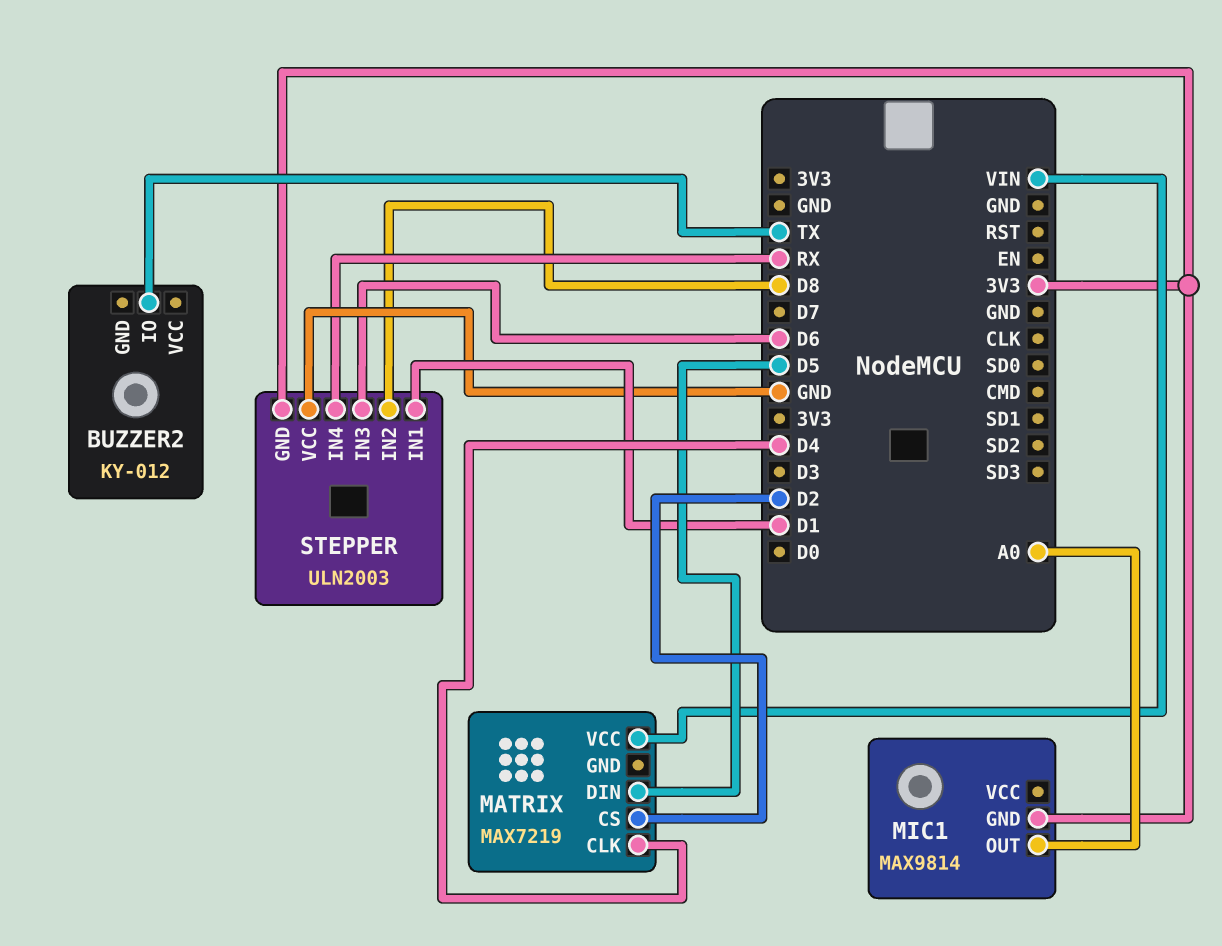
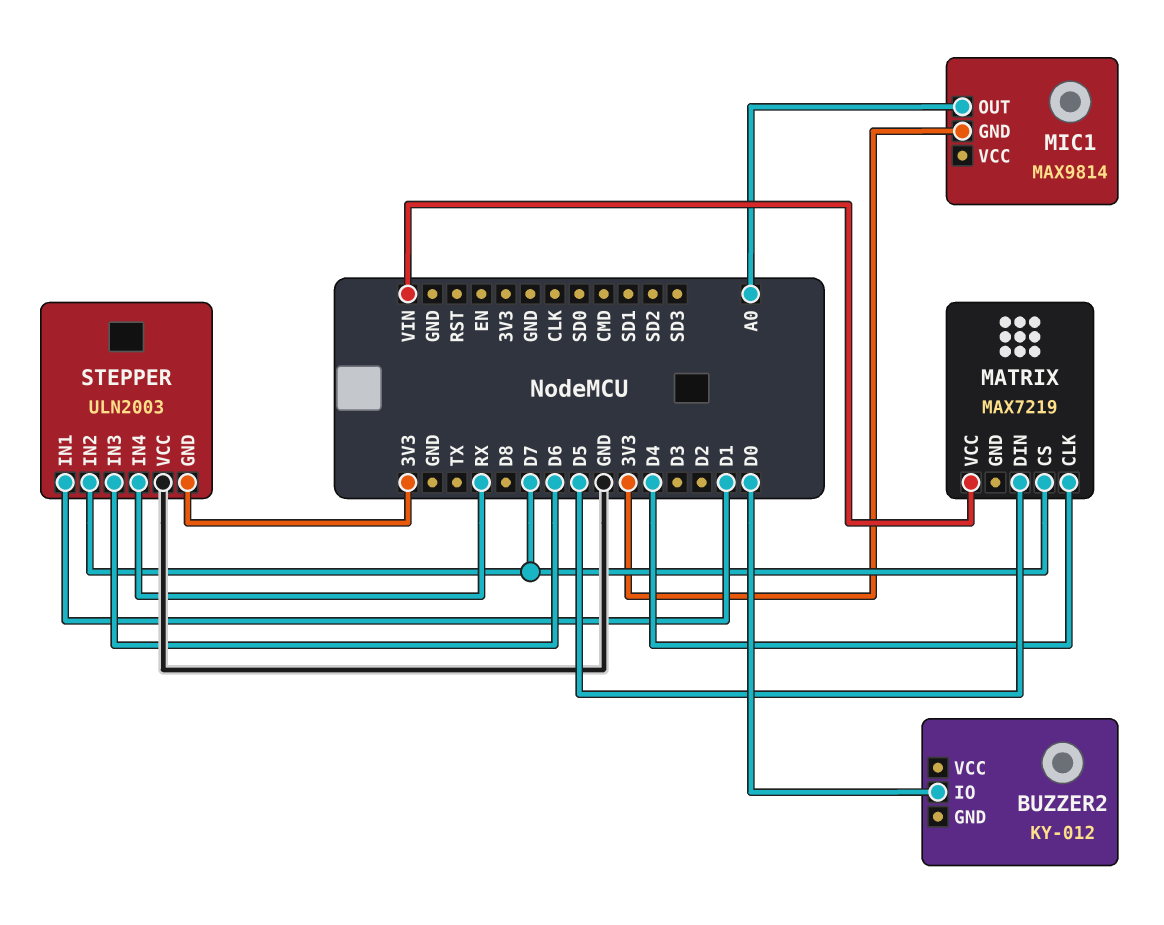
BUZZER2 pin IO: TX -> D0
MATRIX pin CS: D2 -> D7
STEPPER pin IN2: D8 -> D7

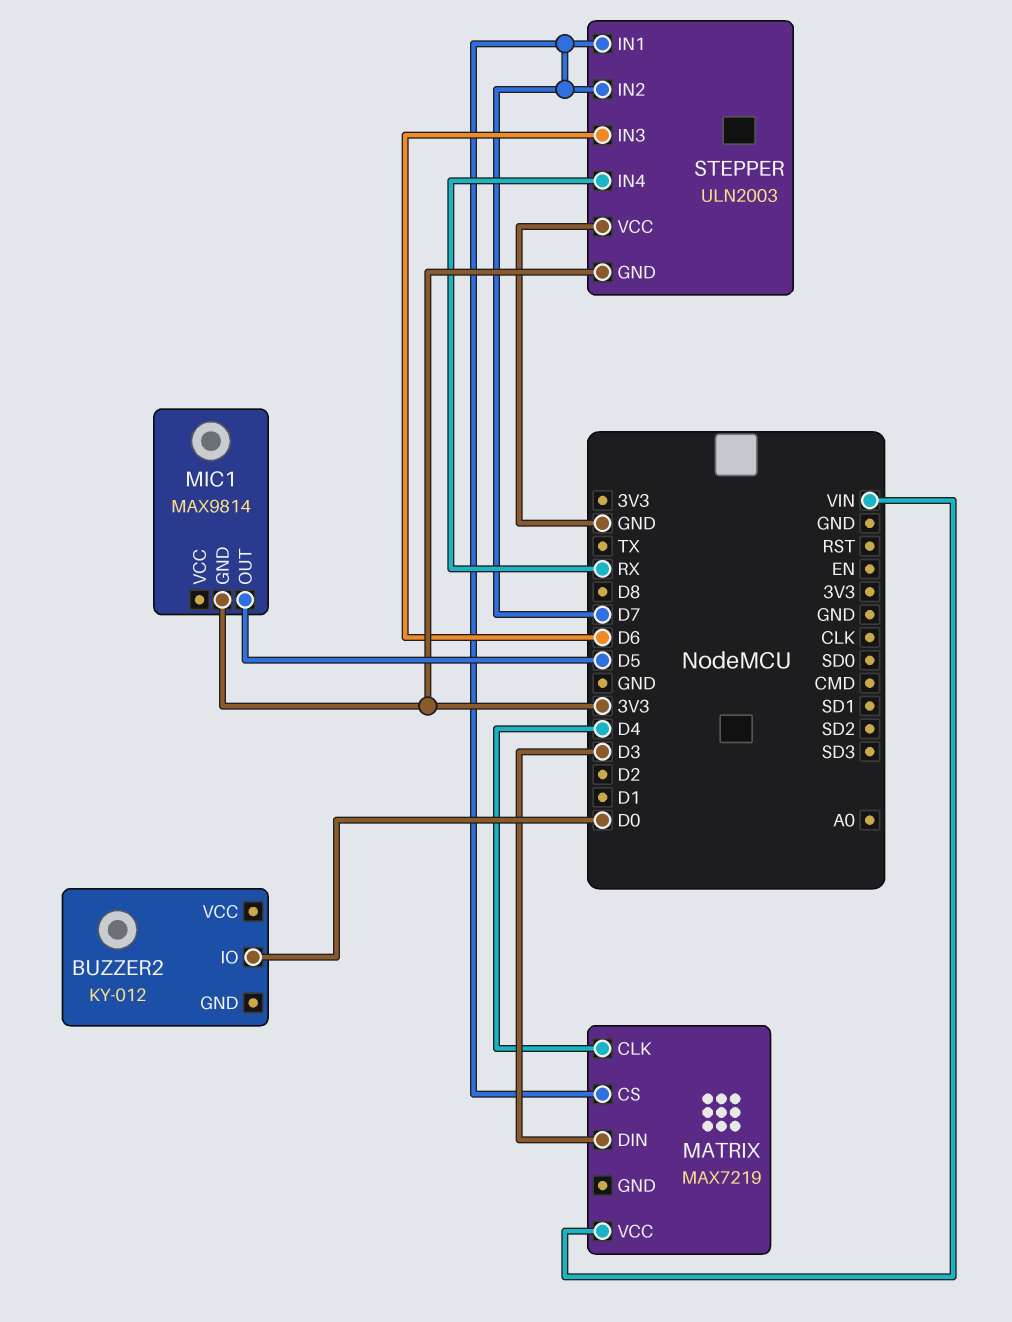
MATRIX pin DIN: D5 -> D3
MIC1 pin OUT: A0 -> D5
STEPPER pin IN1: D1 -> D7

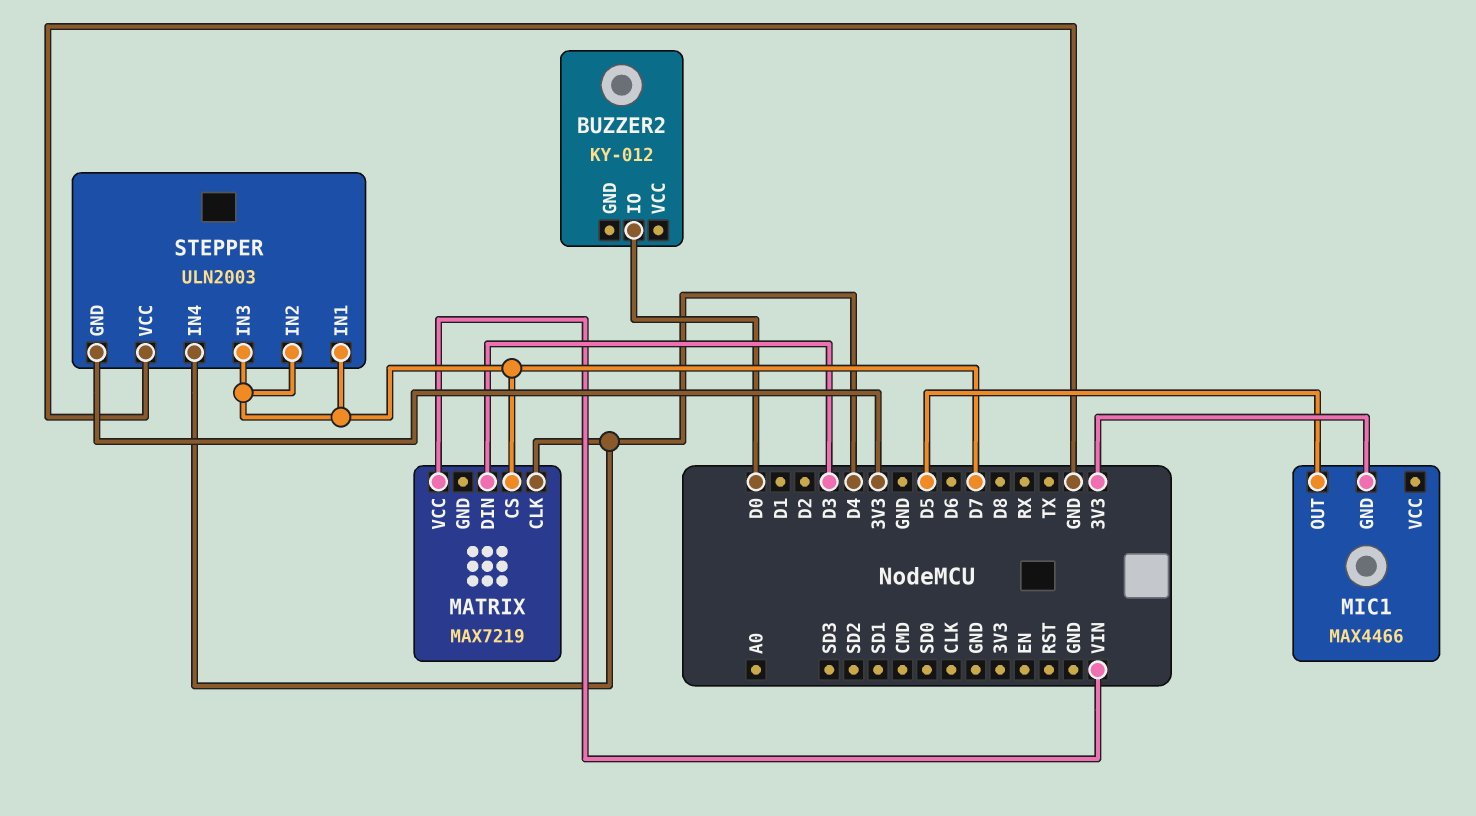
MIC1: MAX9814 -> MAX4466
STEPPER pin IN3: D6 -> D7
STEPPER pin IN4: RX -> D4

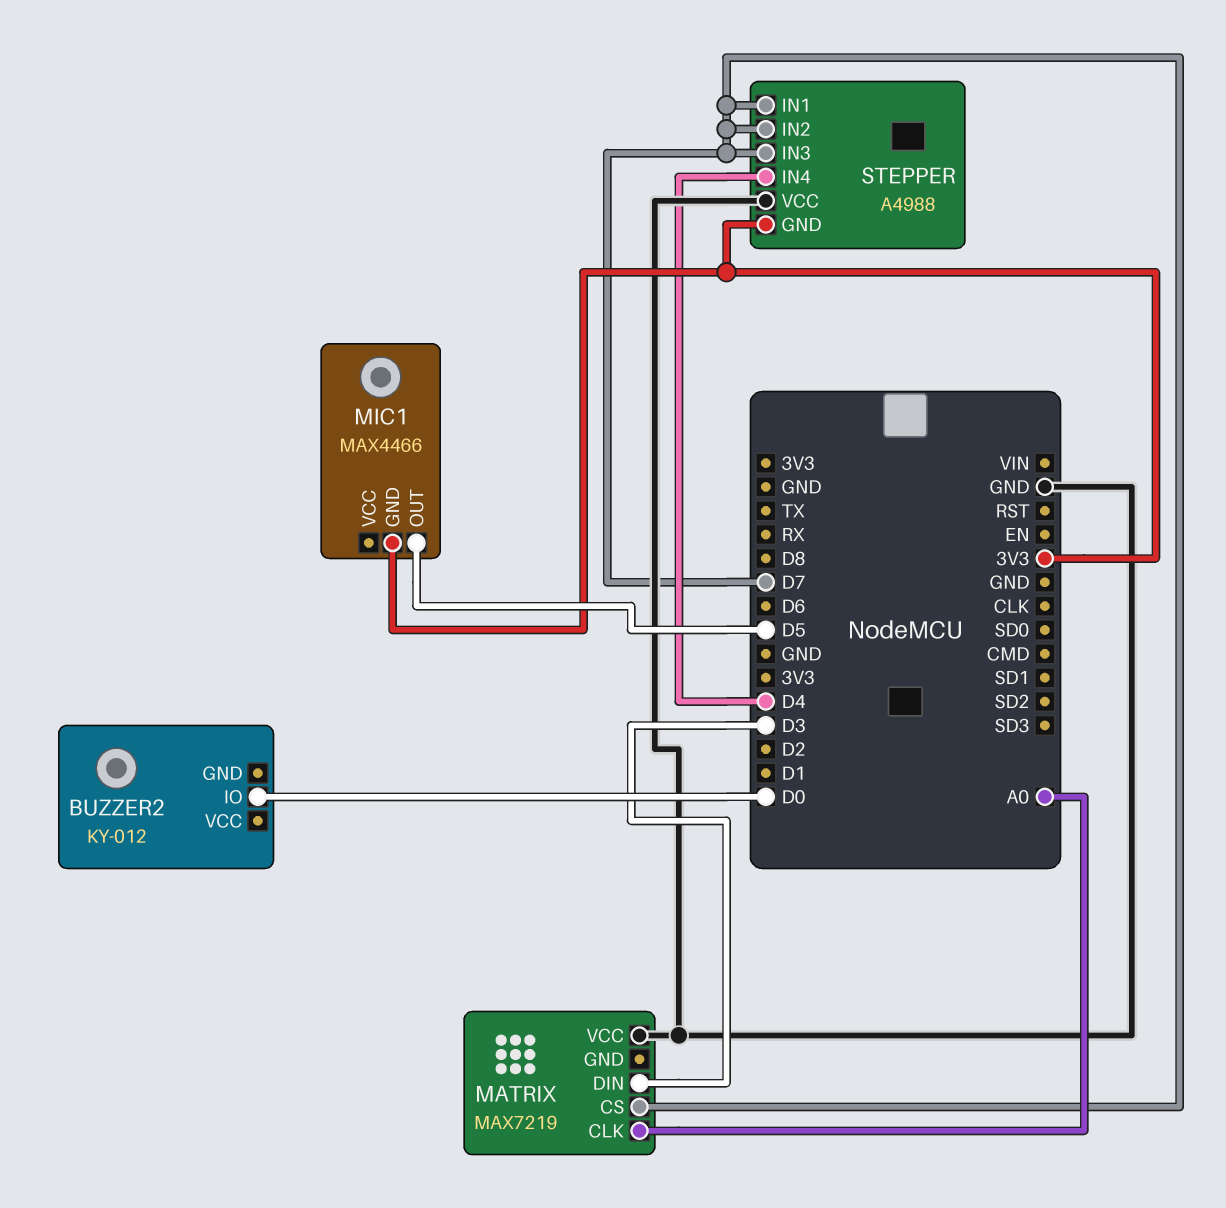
MATRIX pin CLK: D4 -> A0
MATRIX pin VCC: VIN -> GND
STEPPER: ULN2003 -> A4988

